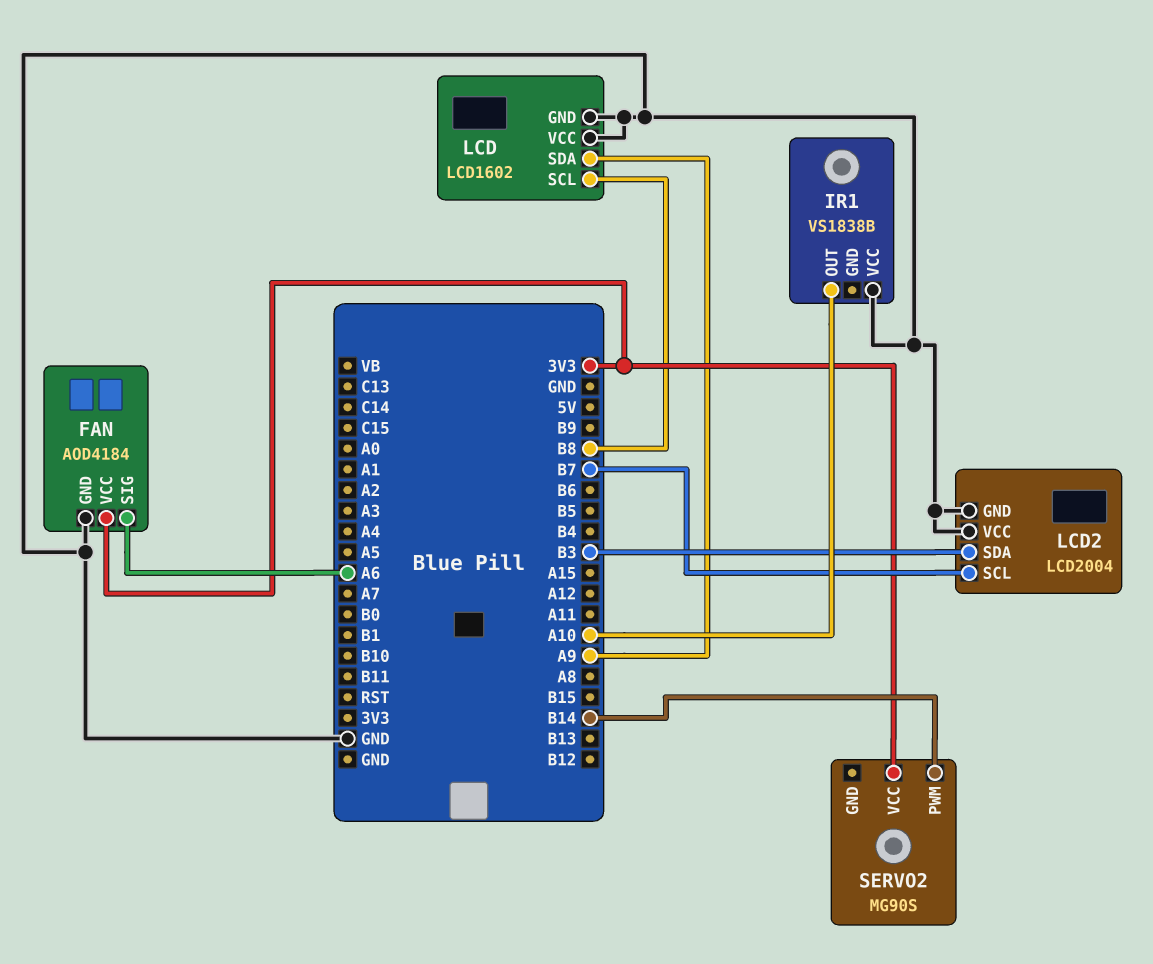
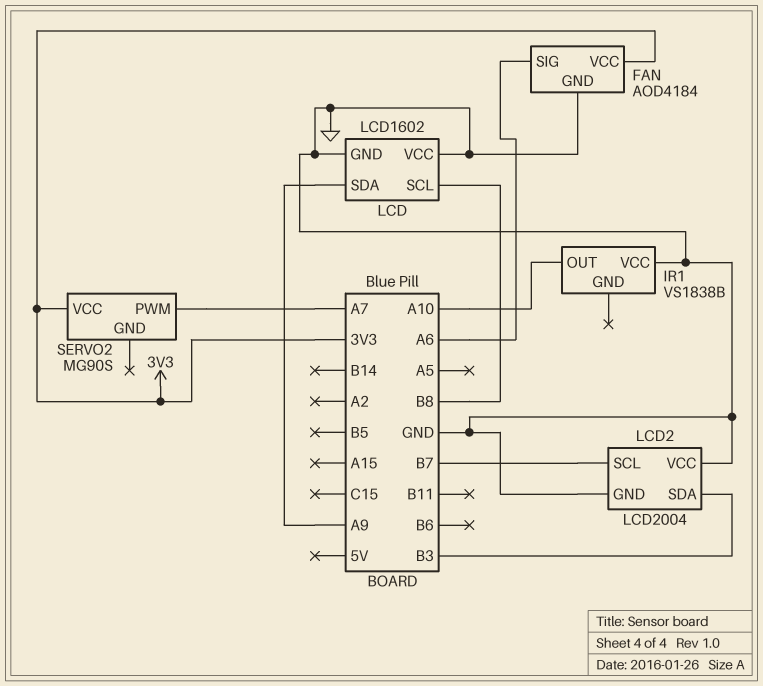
SERVO2 pin PWM: B14 -> A7

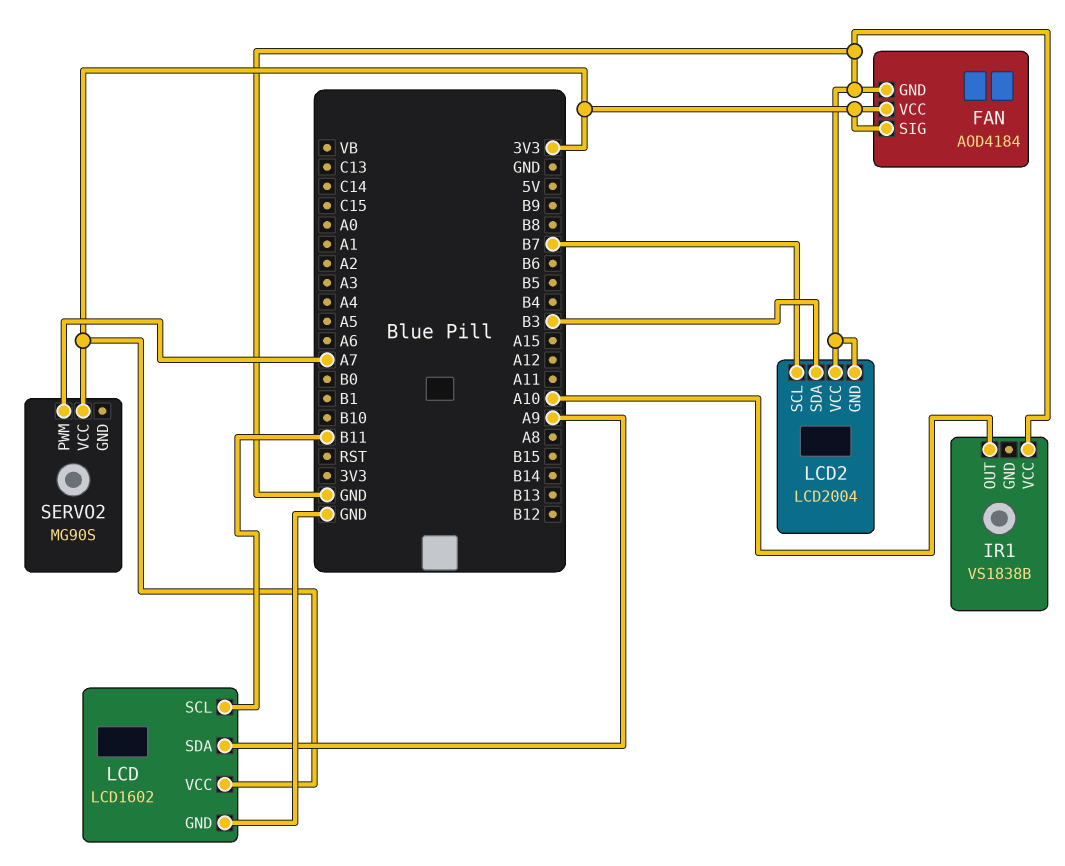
FAN pin SIG: A6 -> 3V3
LCD pin SCL: B8 -> B11
LCD pin VCC: GND -> 3V3

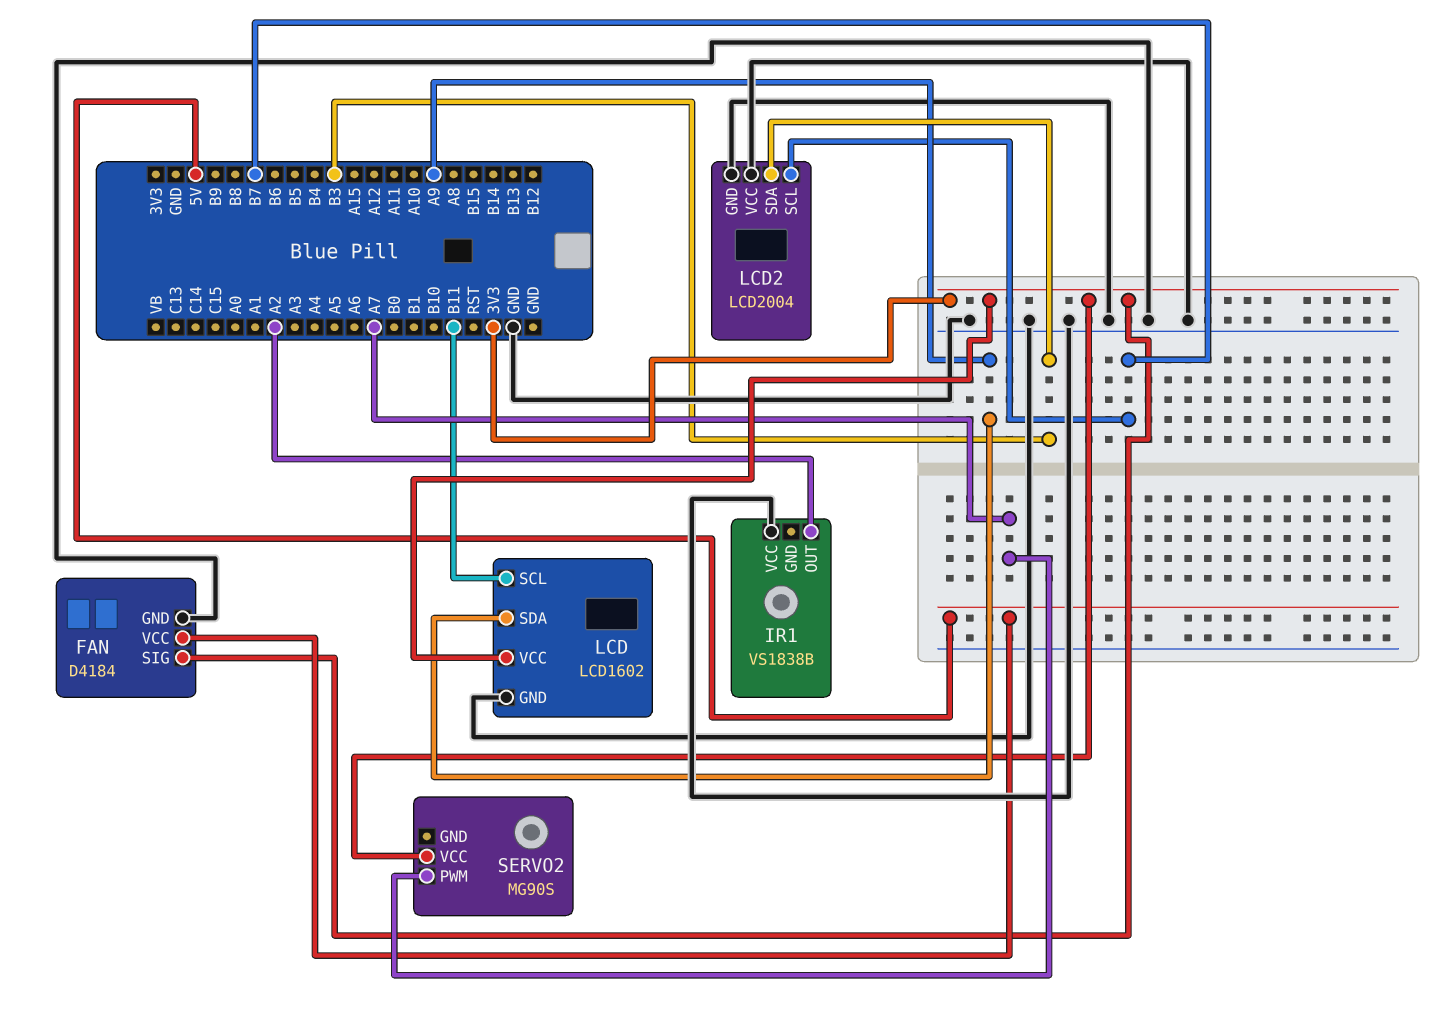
FAN: AOD4184 -> D4184
FAN pin VCC: 3V3 -> 5V
IR1 pin OUT: A10 -> A2

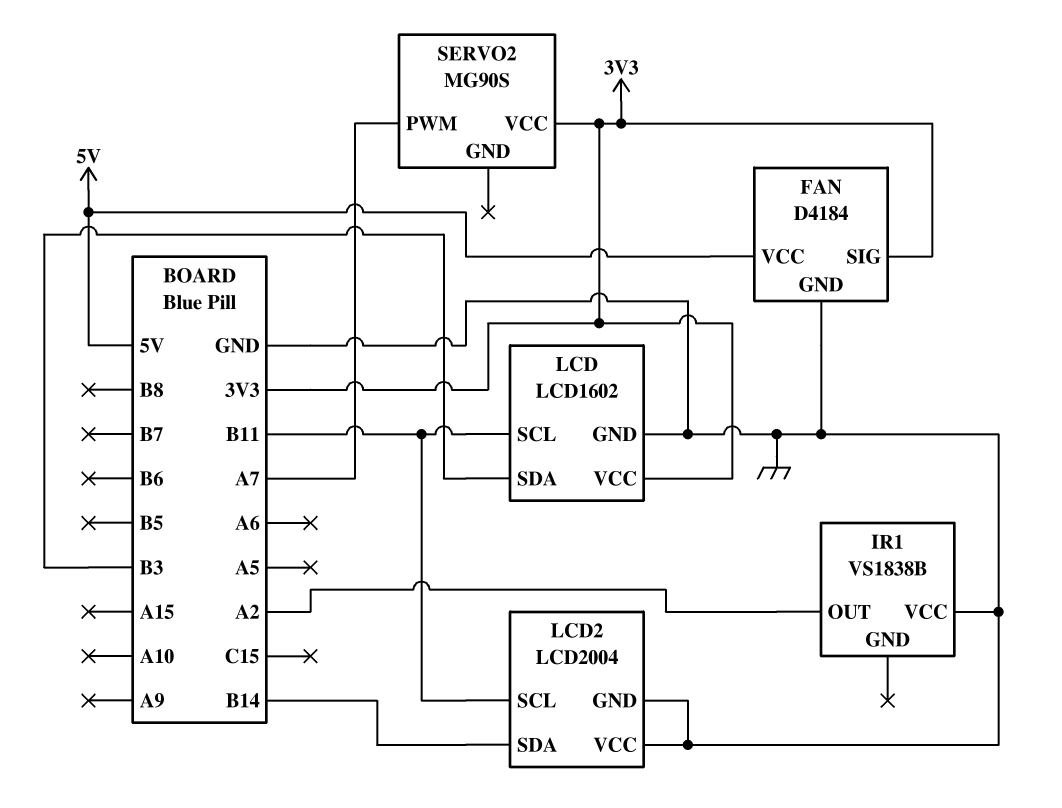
LCD pin SDA: A9 -> B3
LCD2 pin SCL: B7 -> B11
LCD2 pin SDA: B3 -> B14

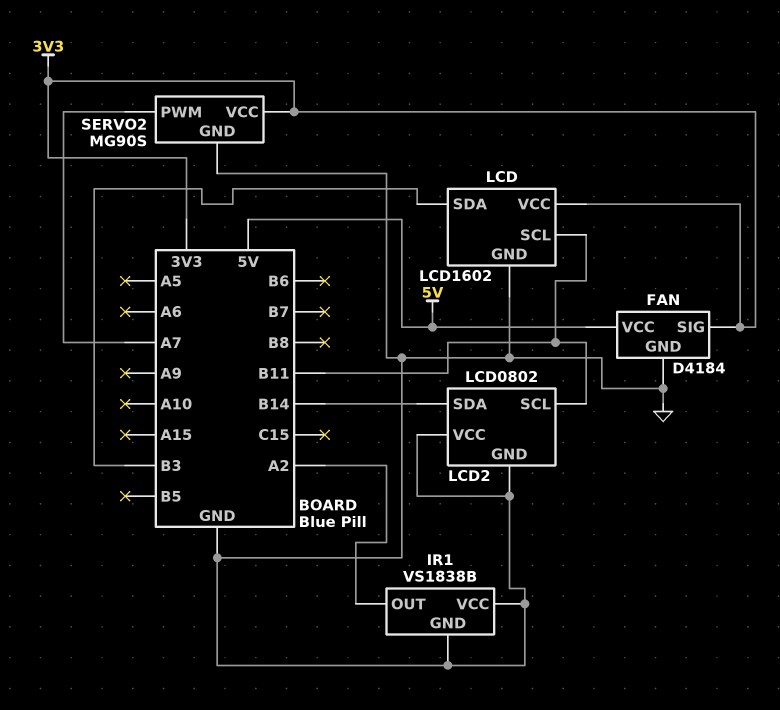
IR1 pin GND: none -> GND
LCD2: LCD2004 -> LCD0802
SERVO2 pin GND: none -> GND

